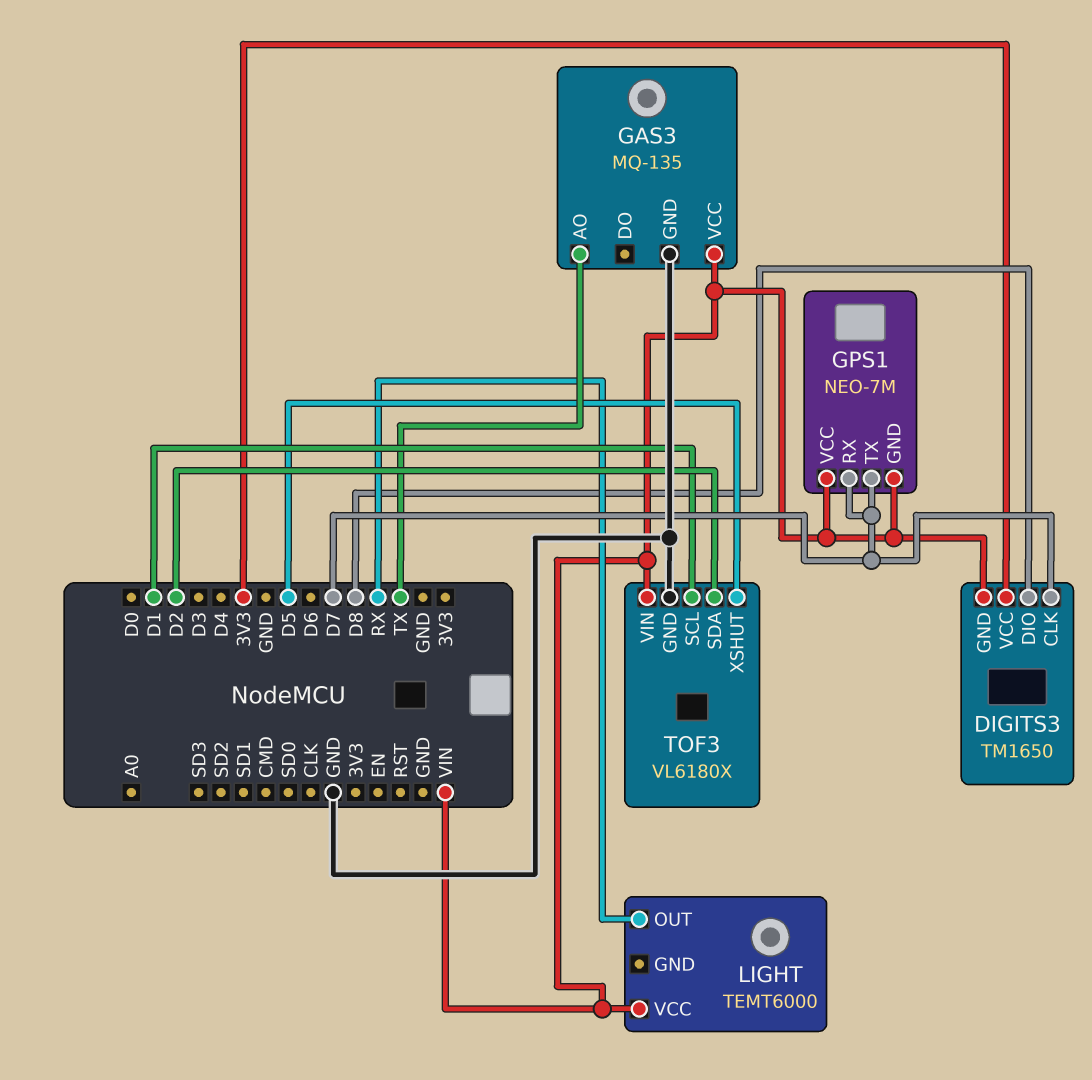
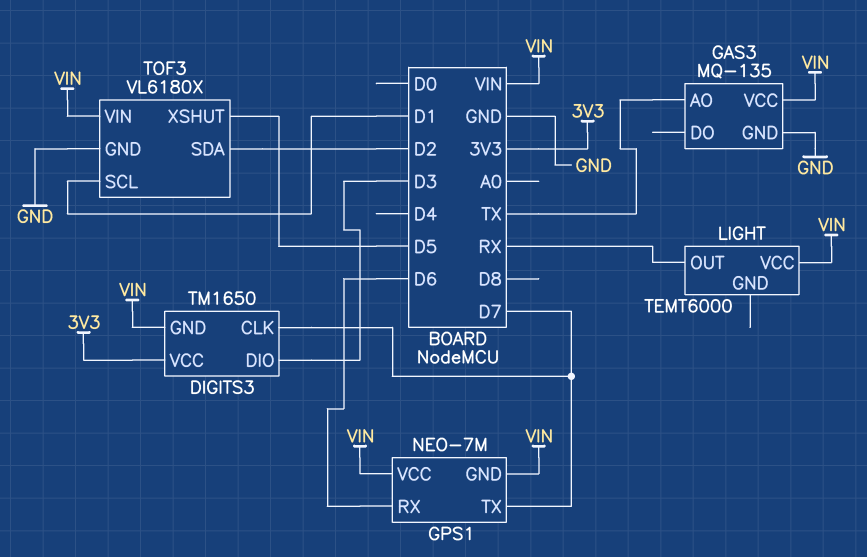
DIGITS3 pin DIO: D8 -> D3
GPS1 pin RX: D7 -> D6

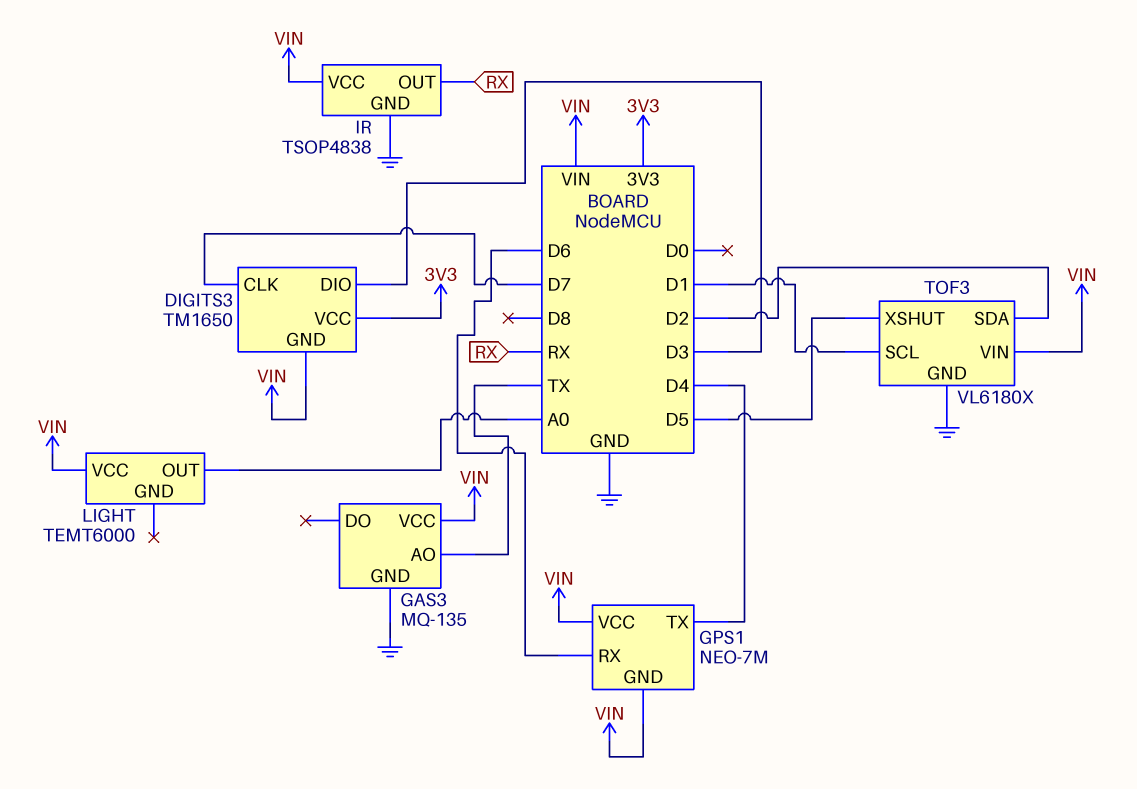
GPS1 pin TX: D7 -> D4
IR: none -> TSOP4838
IR pin GND: none -> GND
IR pin OUT: none -> RX
IR pin VCC: none -> VIN
LIGHT pin OUT: RX -> A0

